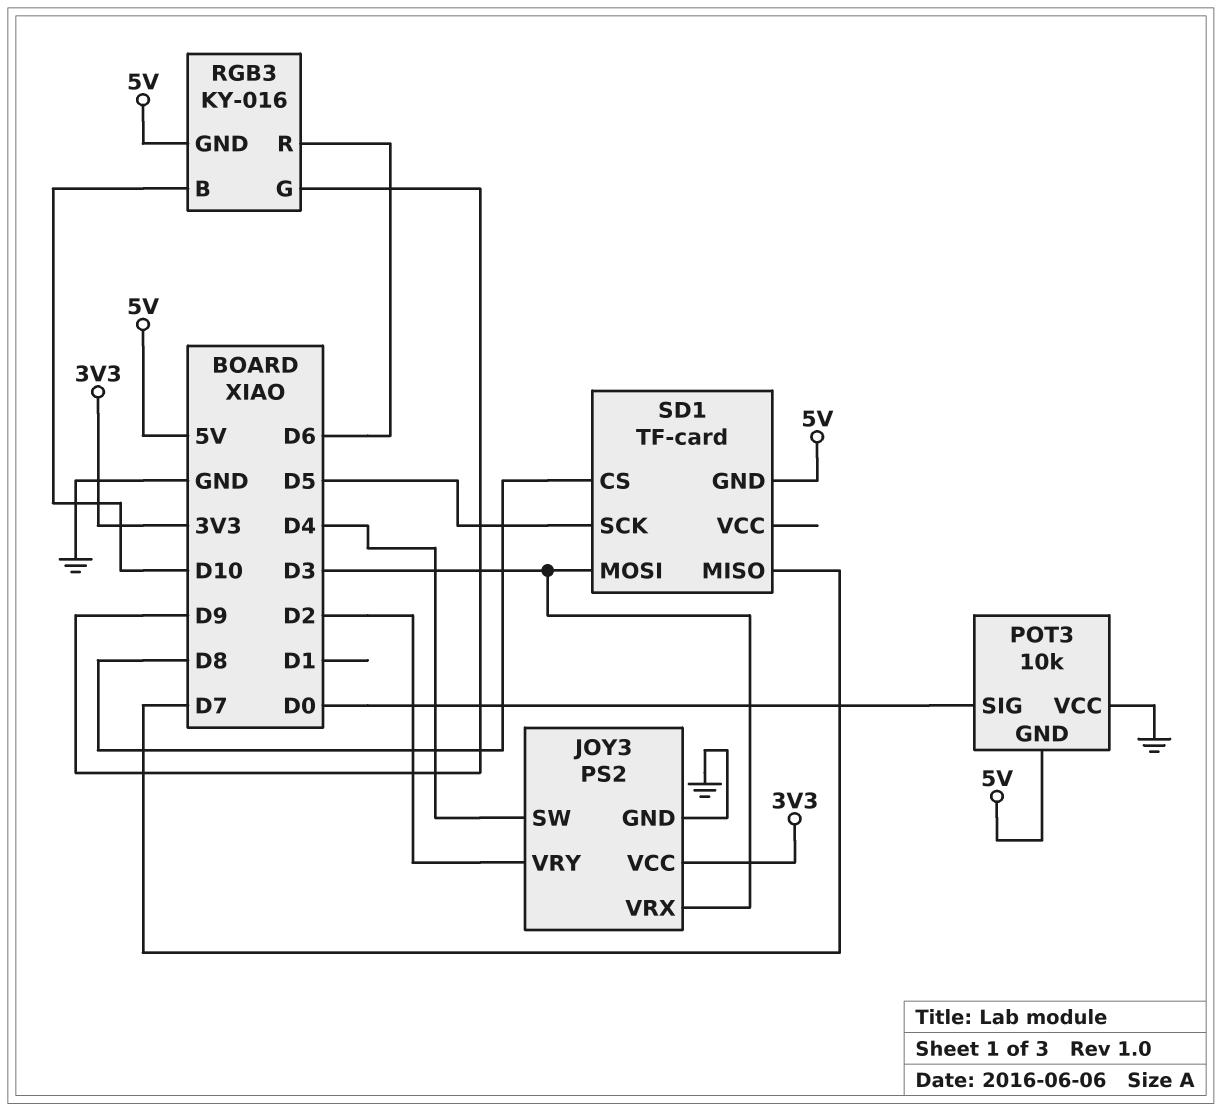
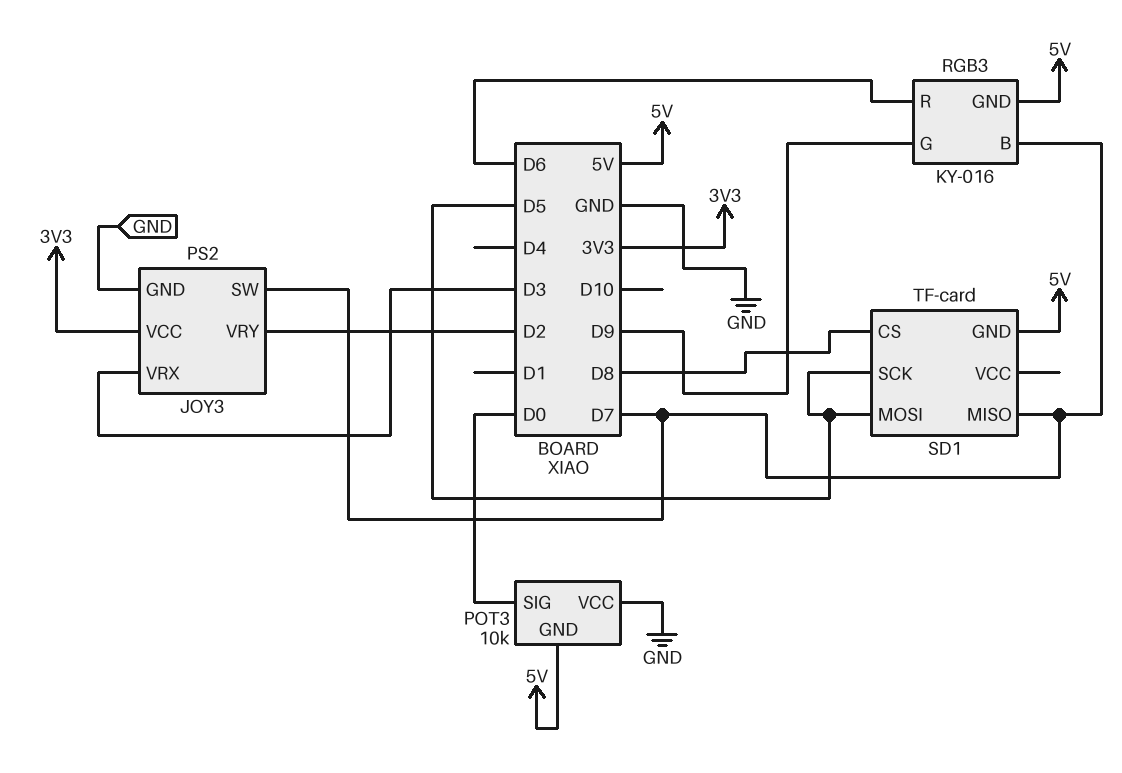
JOY3 pin SW: D4 -> D7
RGB3 pin B: D10 -> D7
SD1 pin MOSI: D3 -> D5

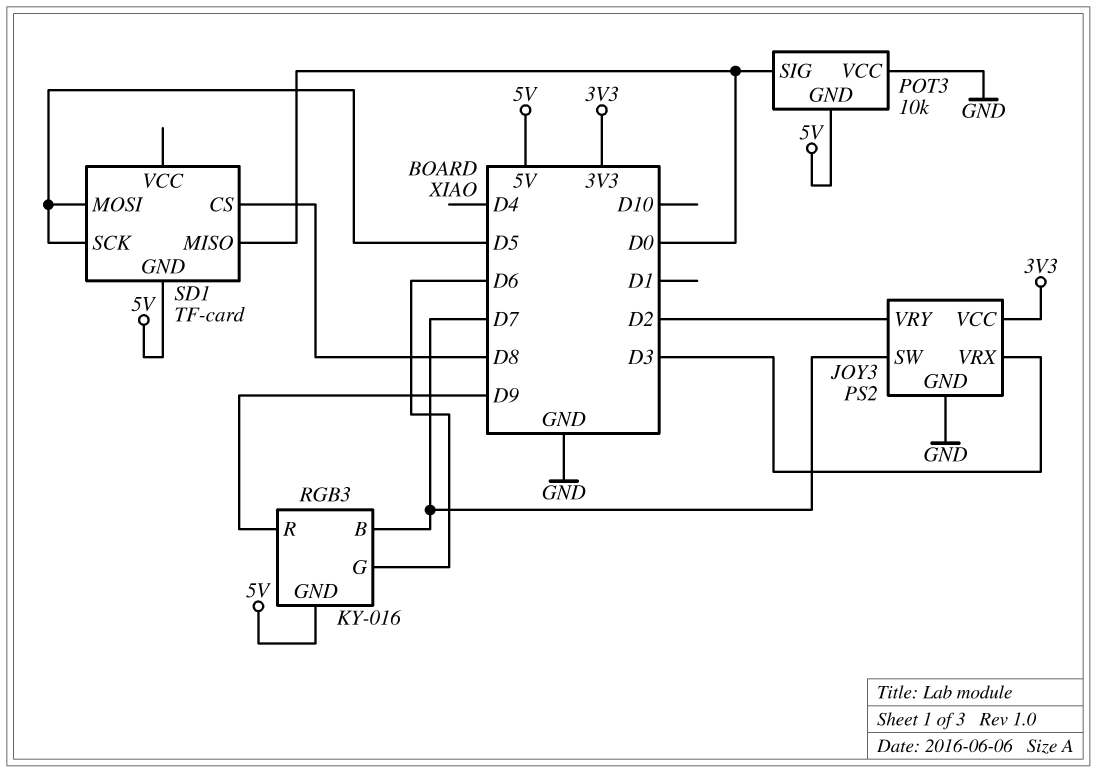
RGB3 pin G: D9 -> D6
RGB3 pin R: D6 -> D9
SD1 pin MISO: D7 -> D0

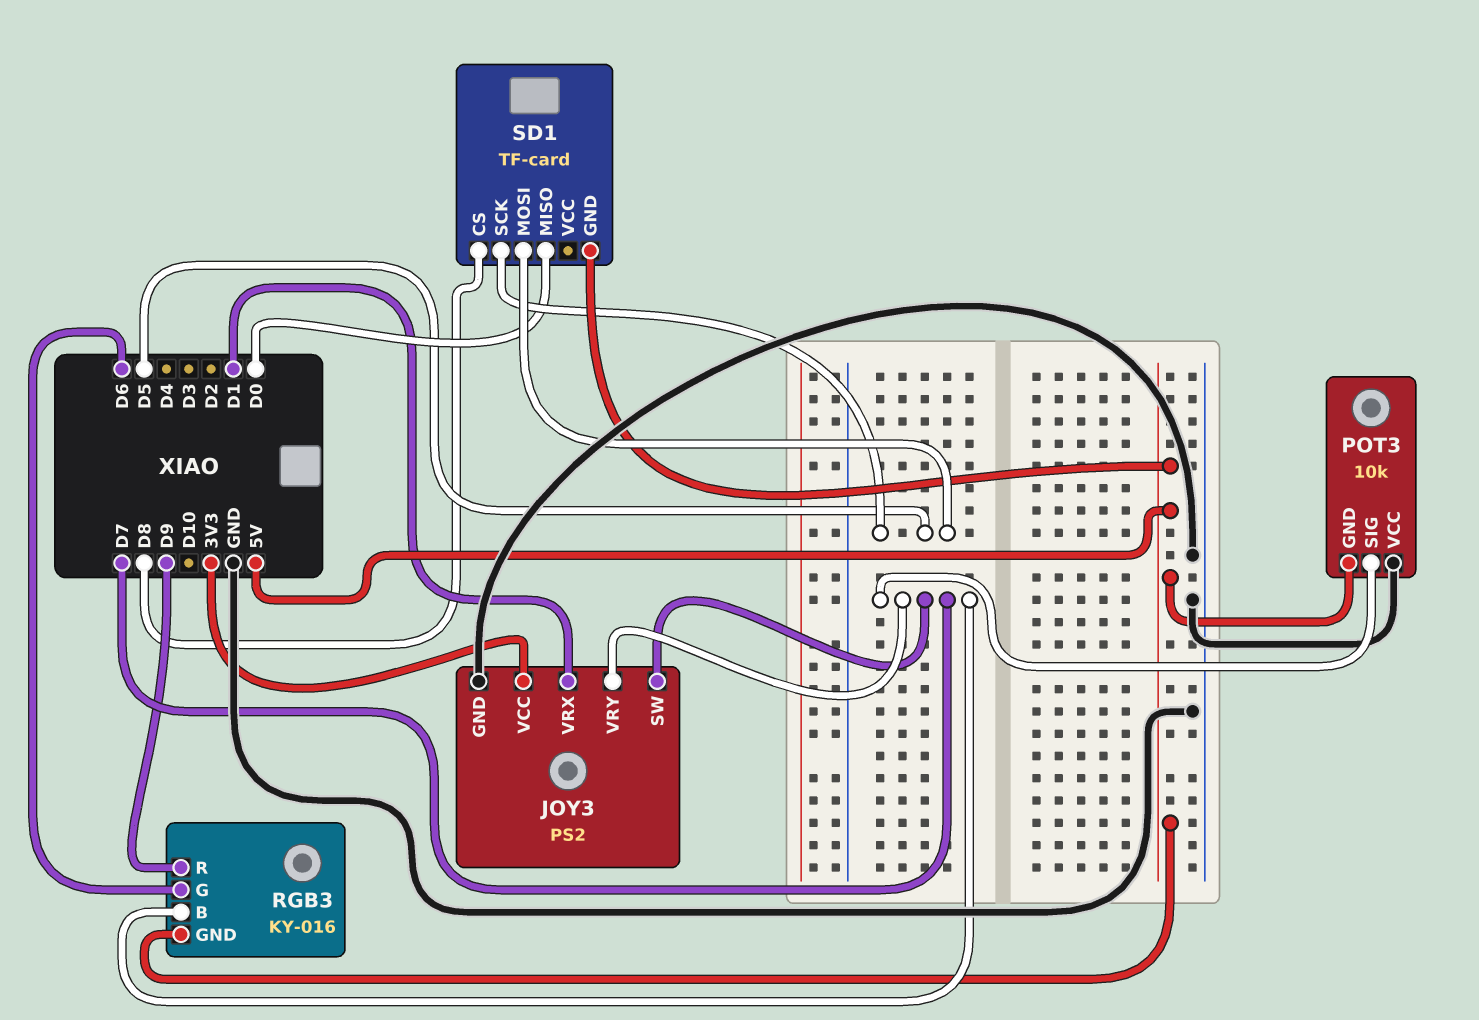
JOY3 pin VRX: D3 -> D1
JOY3 pin VRY: D2 -> D7
POT3 pin SIG: D0 -> D7

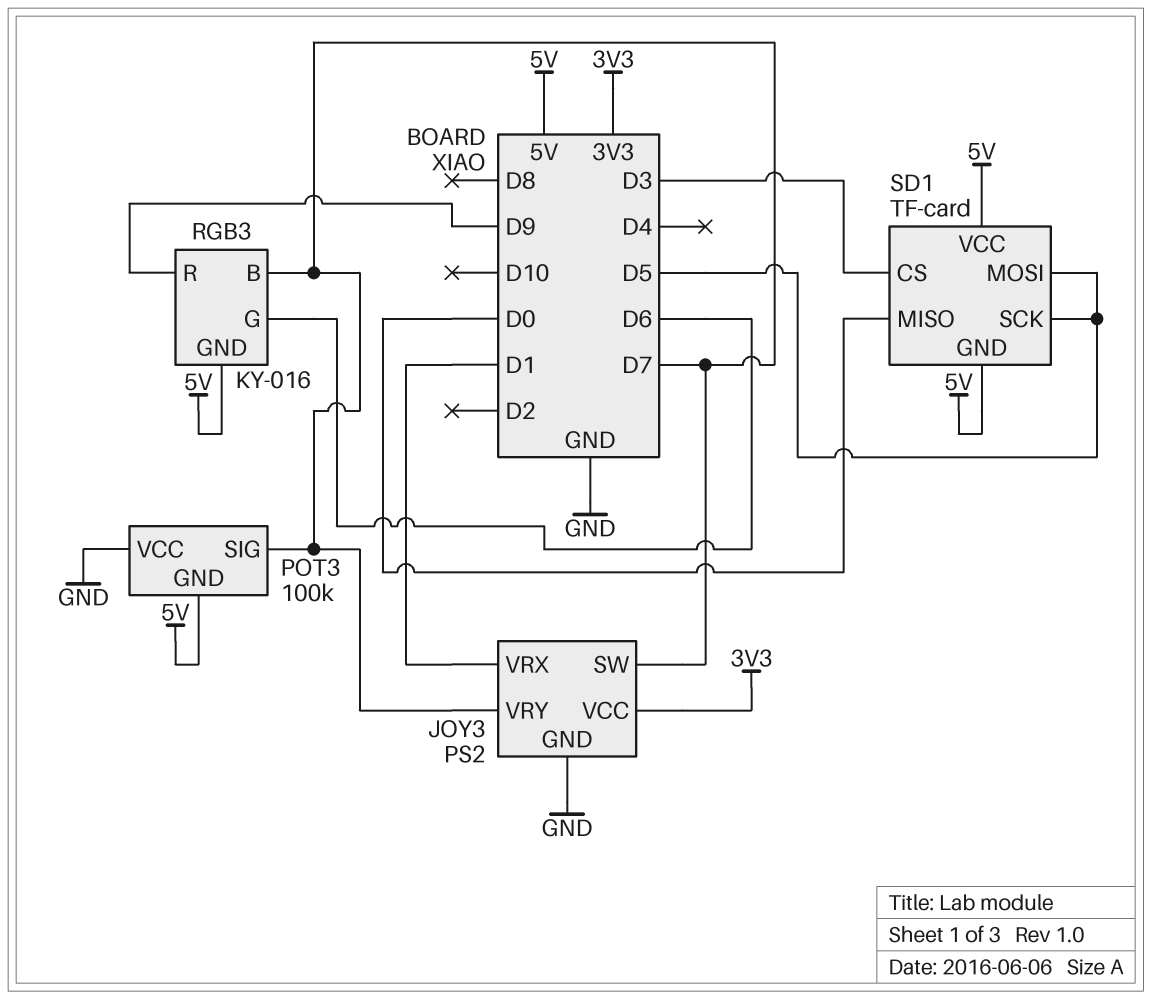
POT3: 10k -> 100k
SD1 pin CS: D8 -> D3
SD1 pin VCC: none -> 5V

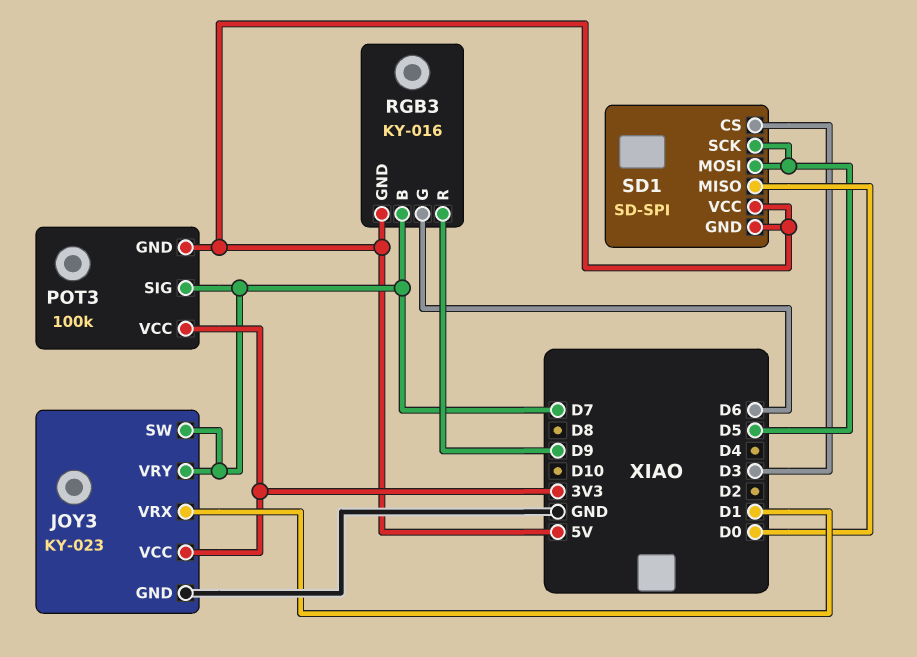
JOY3: PS2 -> KY-023
POT3 pin VCC: GND -> 3V3
SD1: TF-card -> SD-SPI

